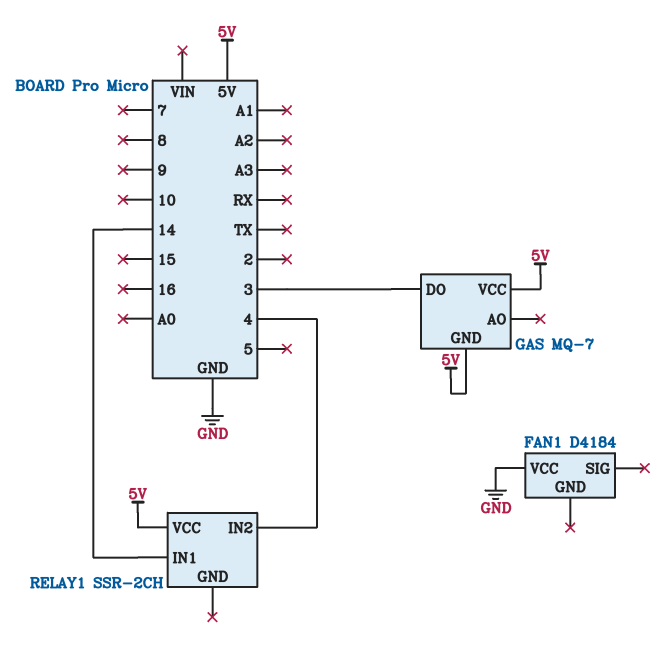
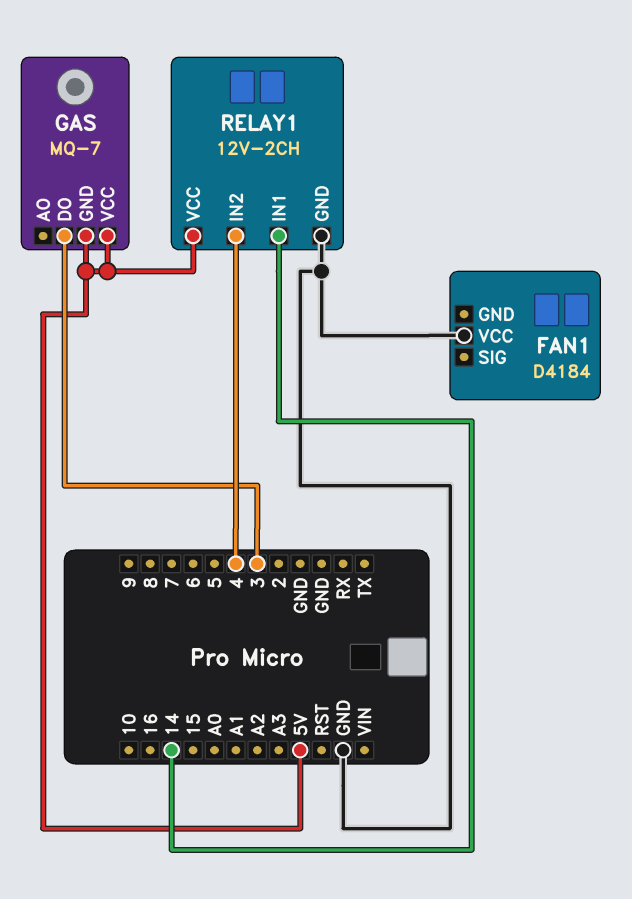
RELAY1: SSR-2CH -> 12V-2CH
RELAY1 pin GND: none -> GND

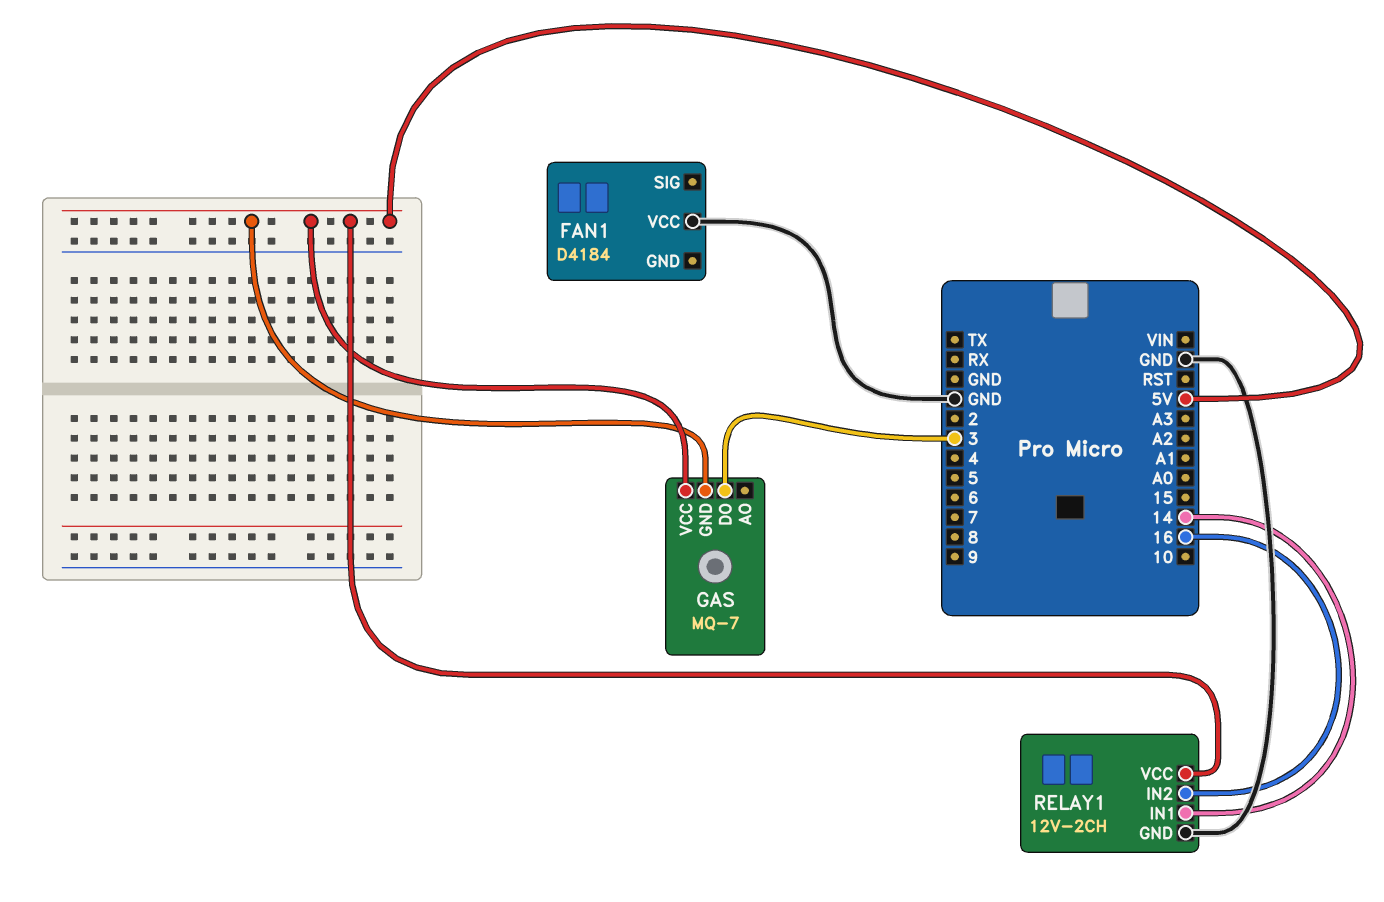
RELAY1 pin IN2: 4 -> 16

